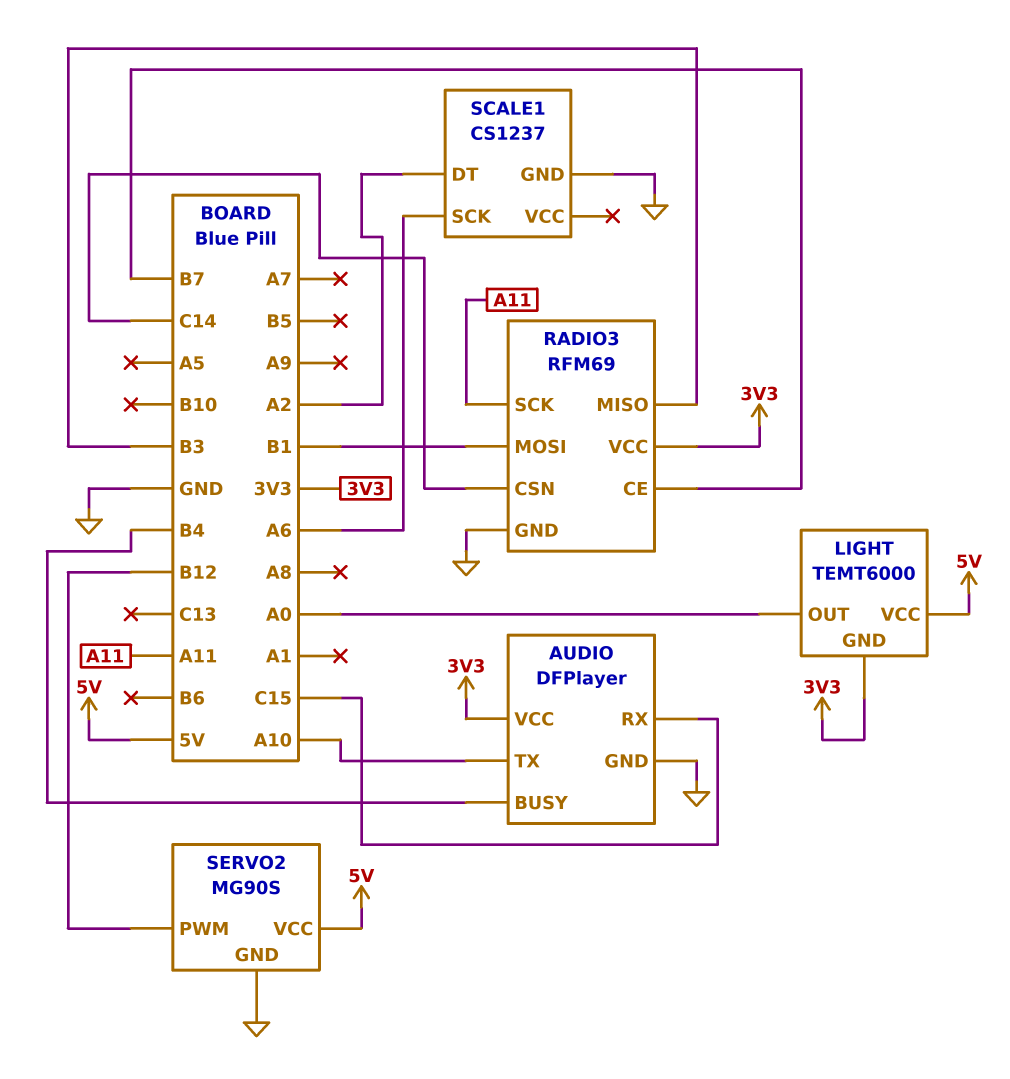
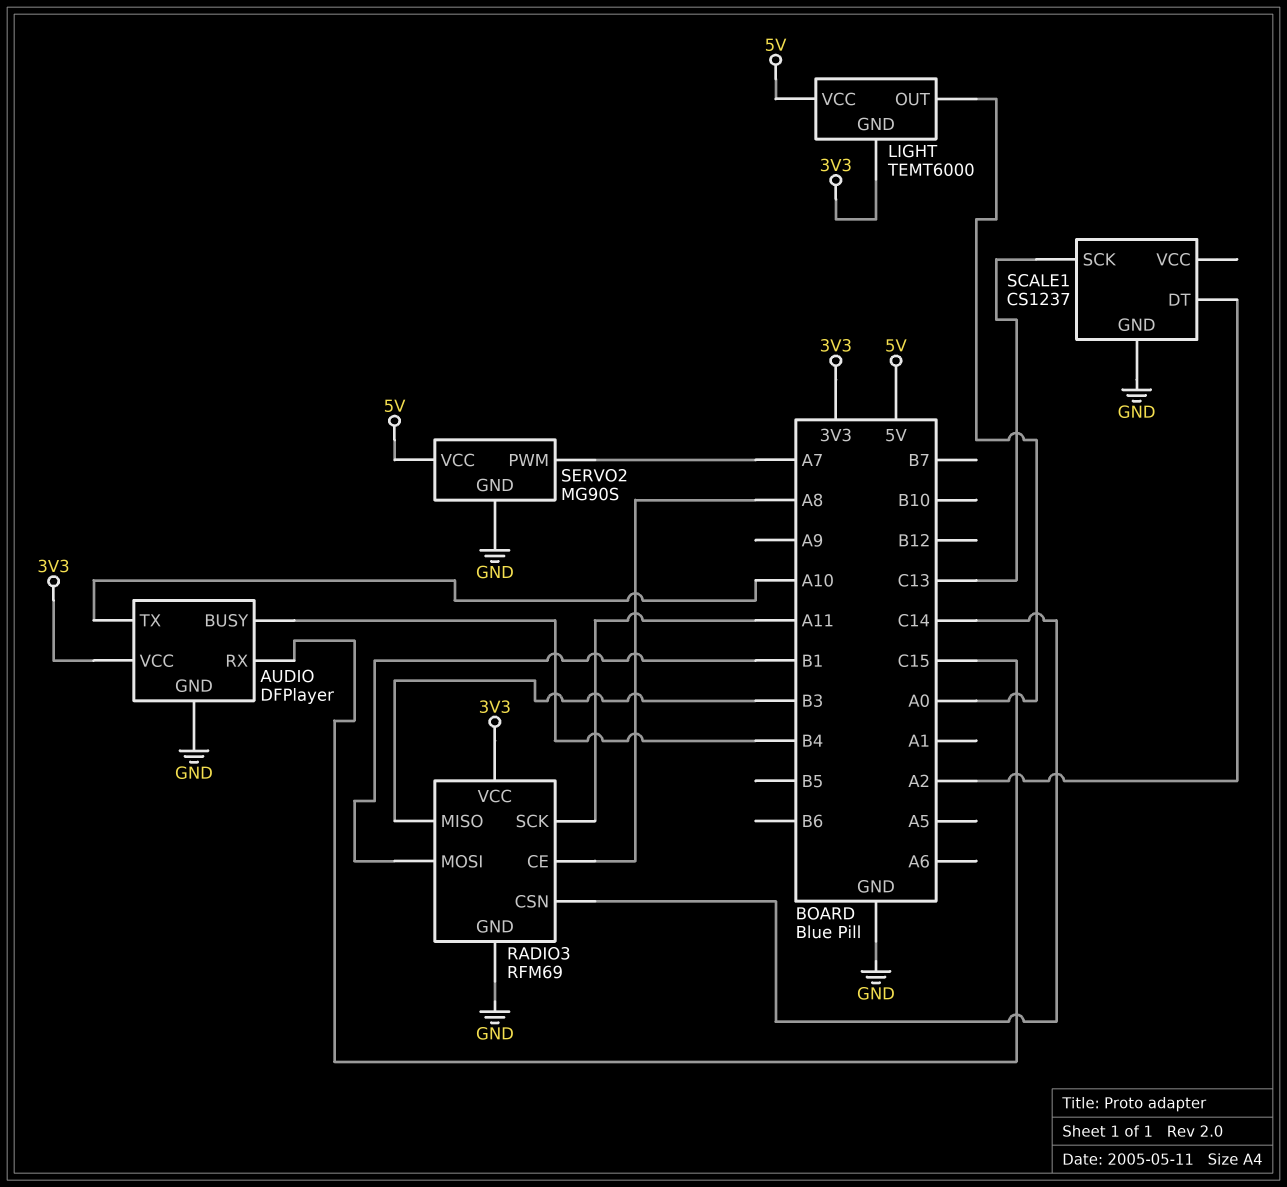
RADIO3 pin CE: B7 -> A8
SCALE1 pin SCK: A6 -> C13
SERVO2 pin PWM: B12 -> A7

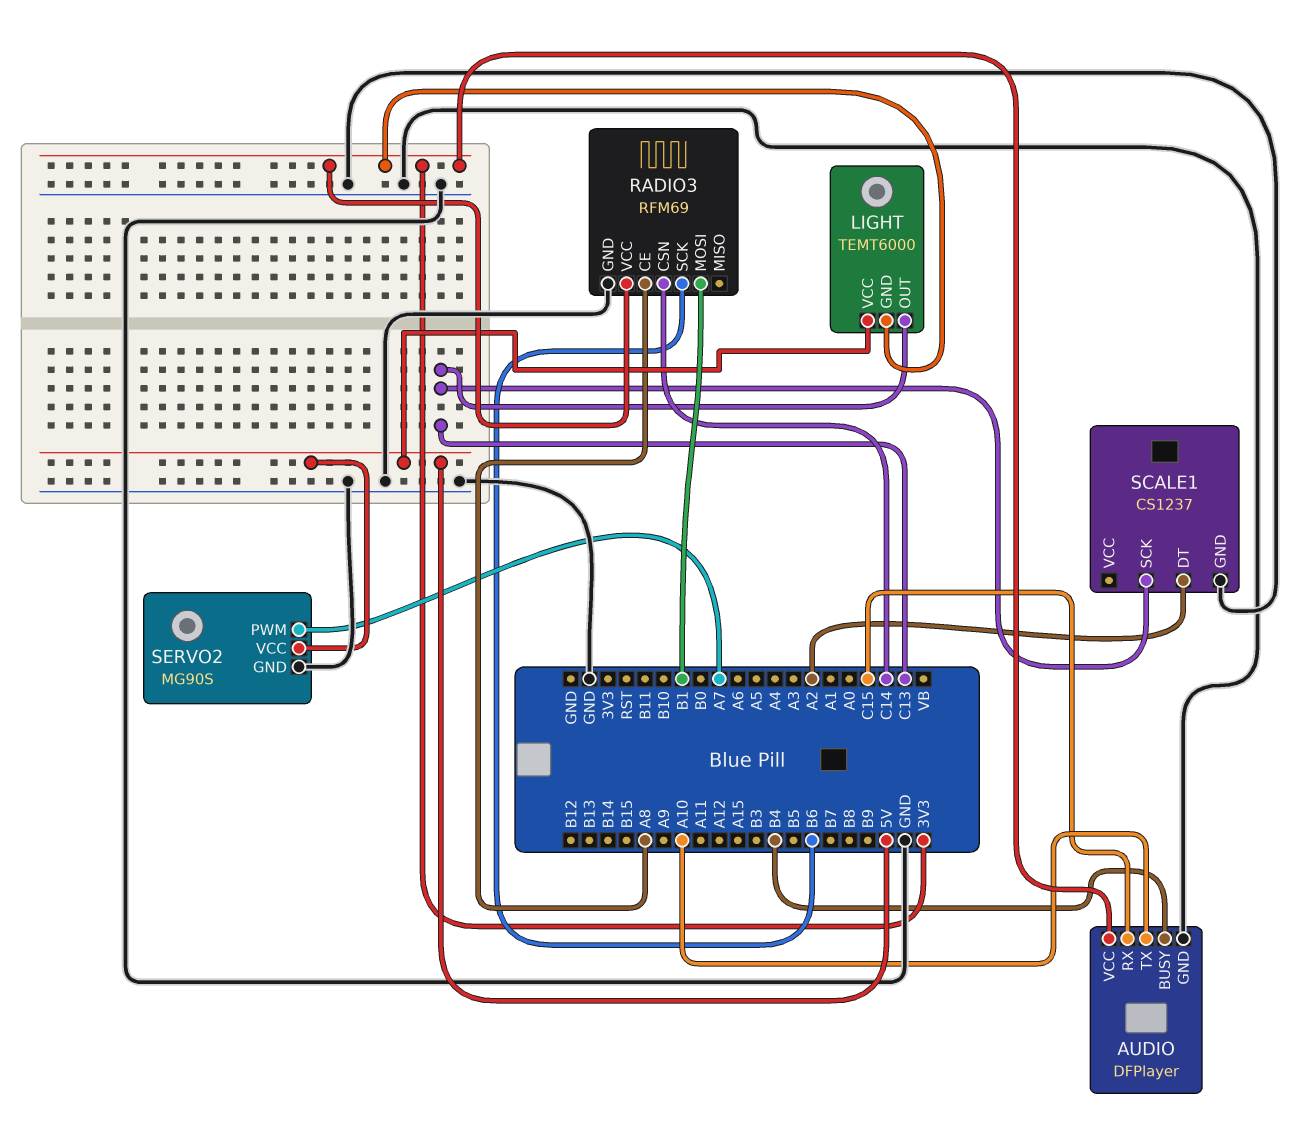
LIGHT pin OUT: A0 -> C13
RADIO3 pin MISO: B3 -> none
RADIO3 pin SCK: A11 -> B6

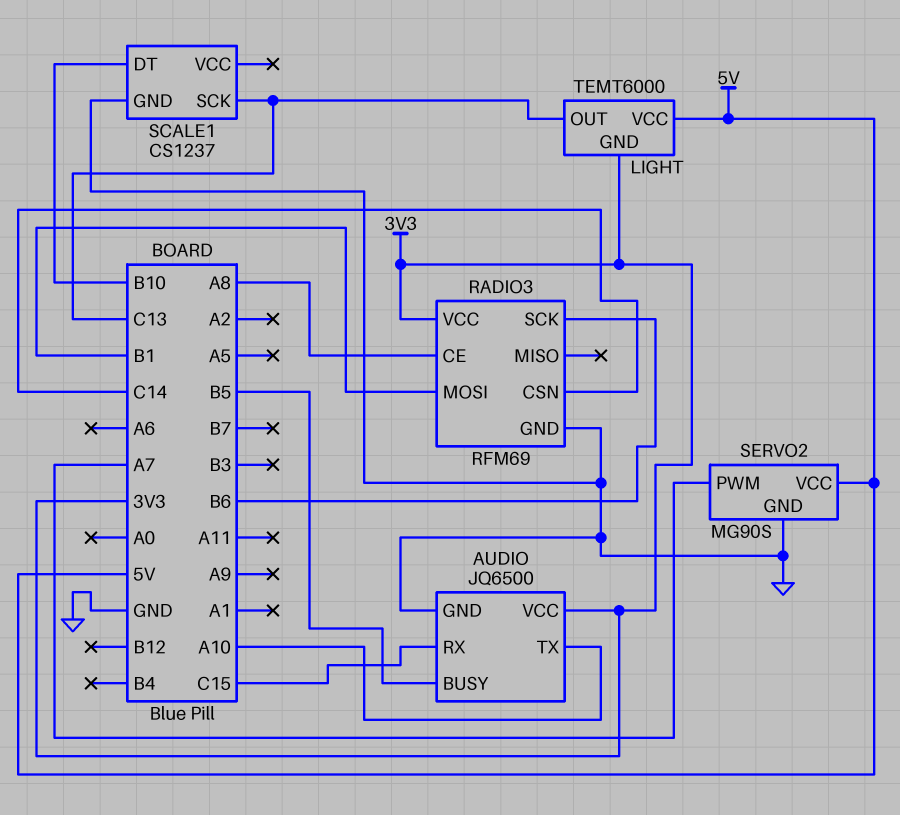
AUDIO: DFPlayer -> JQ6500
AUDIO pin BUSY: B4 -> B5
SCALE1 pin DT: A2 -> B10

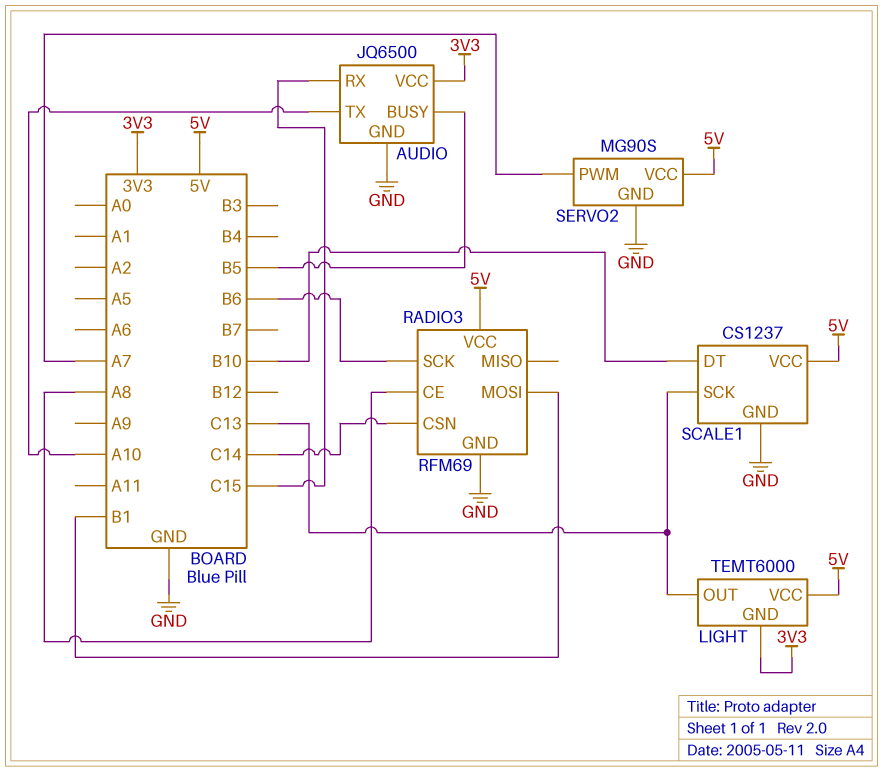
RADIO3 pin VCC: 3V3 -> 5V
SCALE1 pin VCC: none -> 5V

